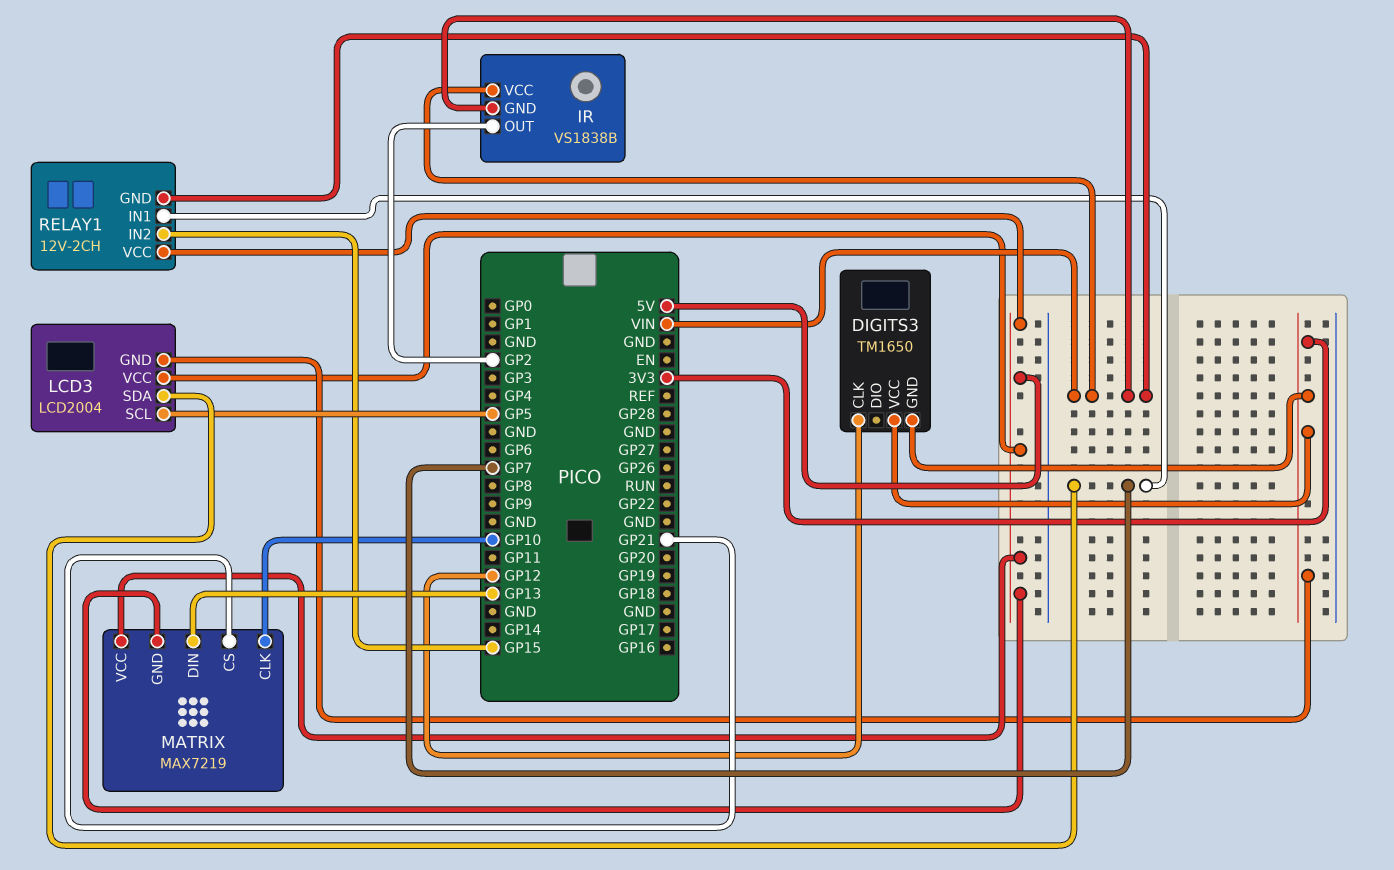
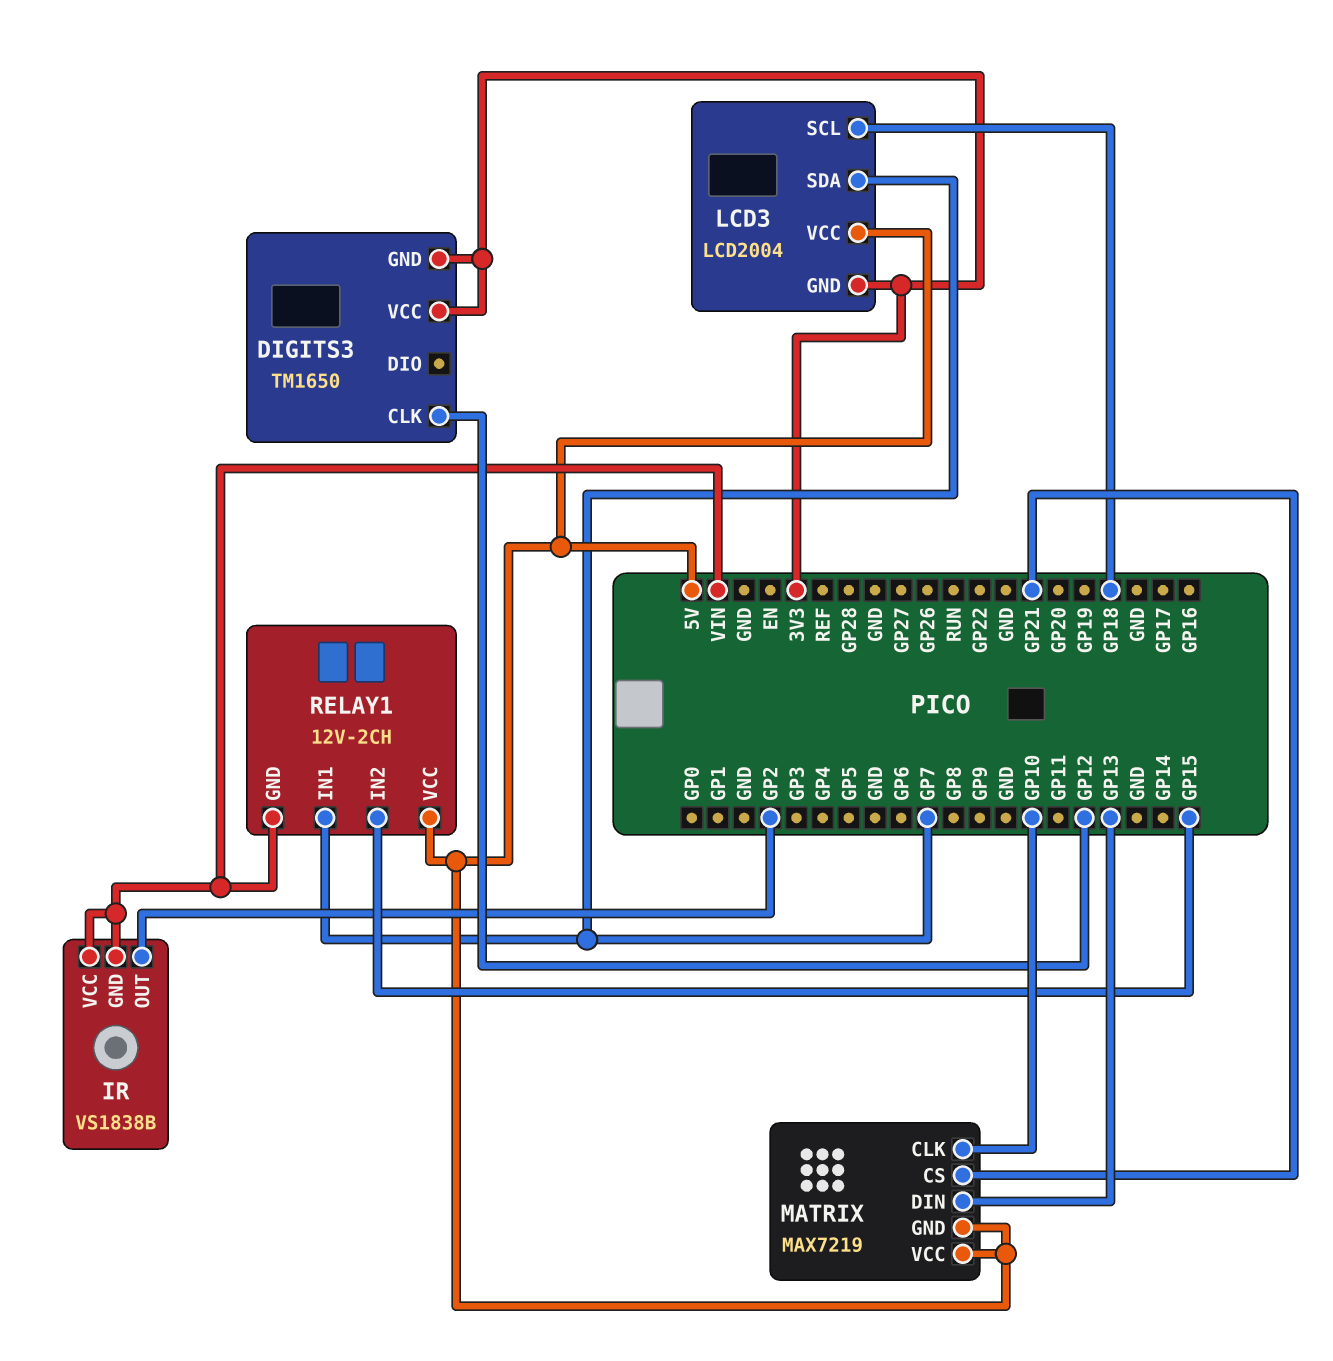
LCD3 pin SCL: GP5 -> GP18

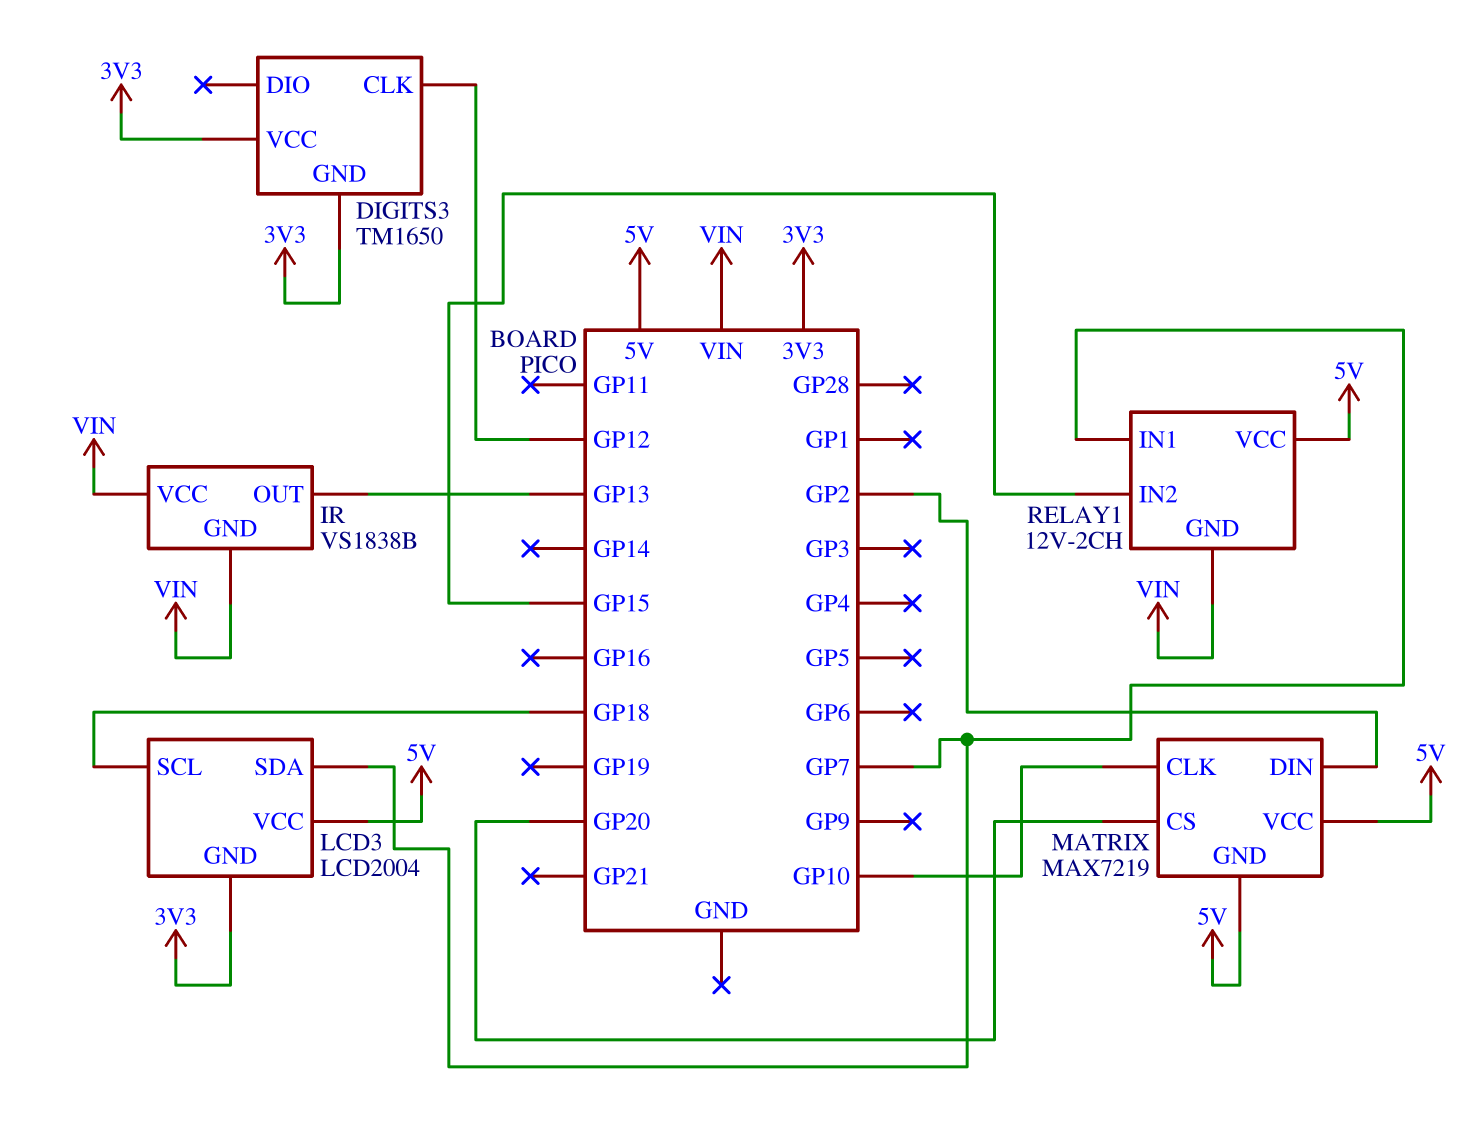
IR pin OUT: GP2 -> GP13
MATRIX pin CS: GP21 -> GP20
MATRIX pin DIN: GP13 -> GP2

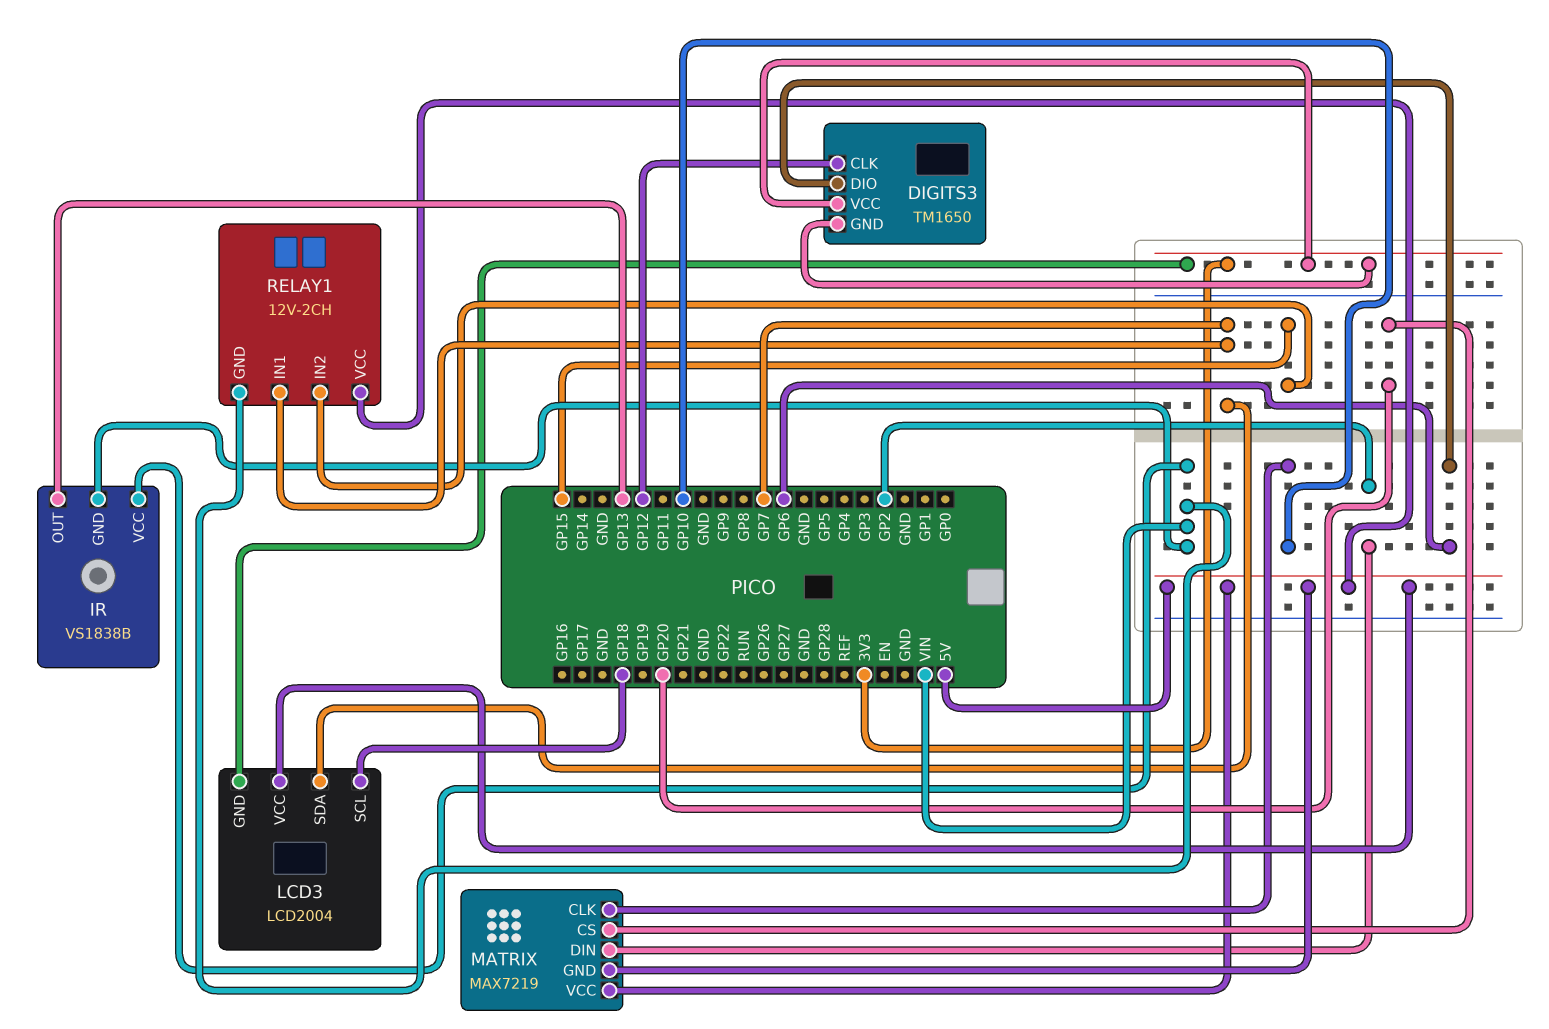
DIGITS3 pin DIO: none -> GP6

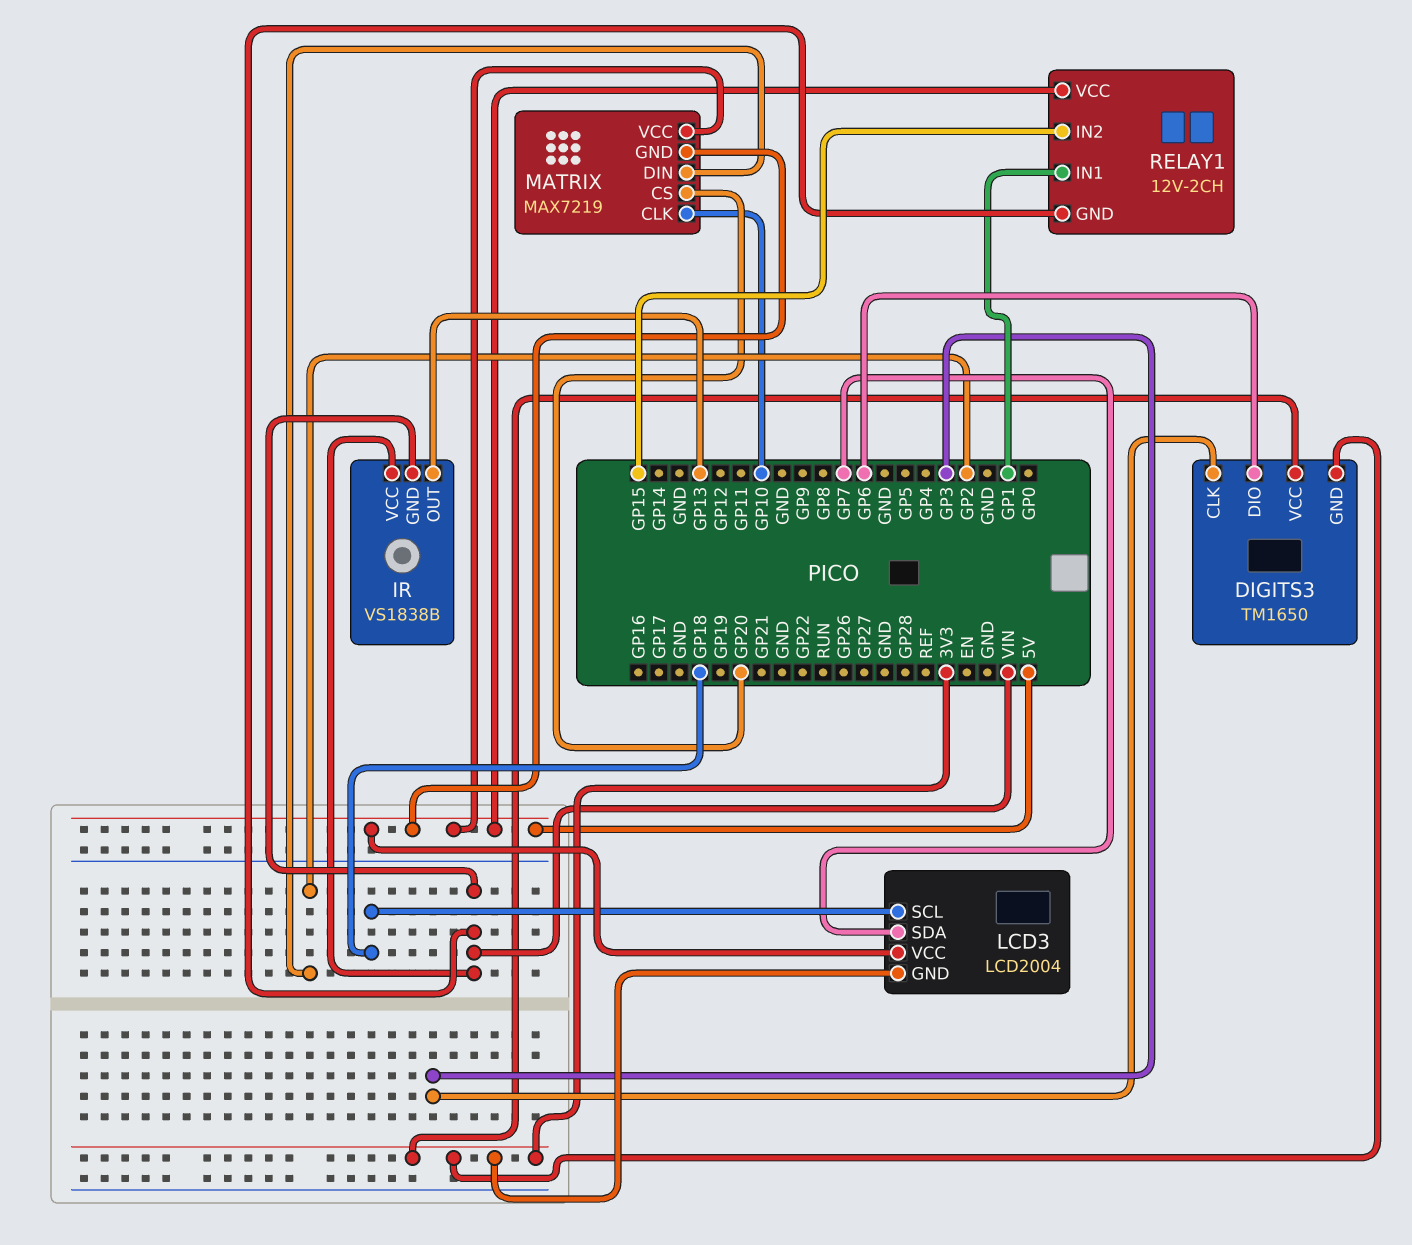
DIGITS3 pin CLK: GP12 -> GP3
RELAY1 pin IN1: GP7 -> GP1

